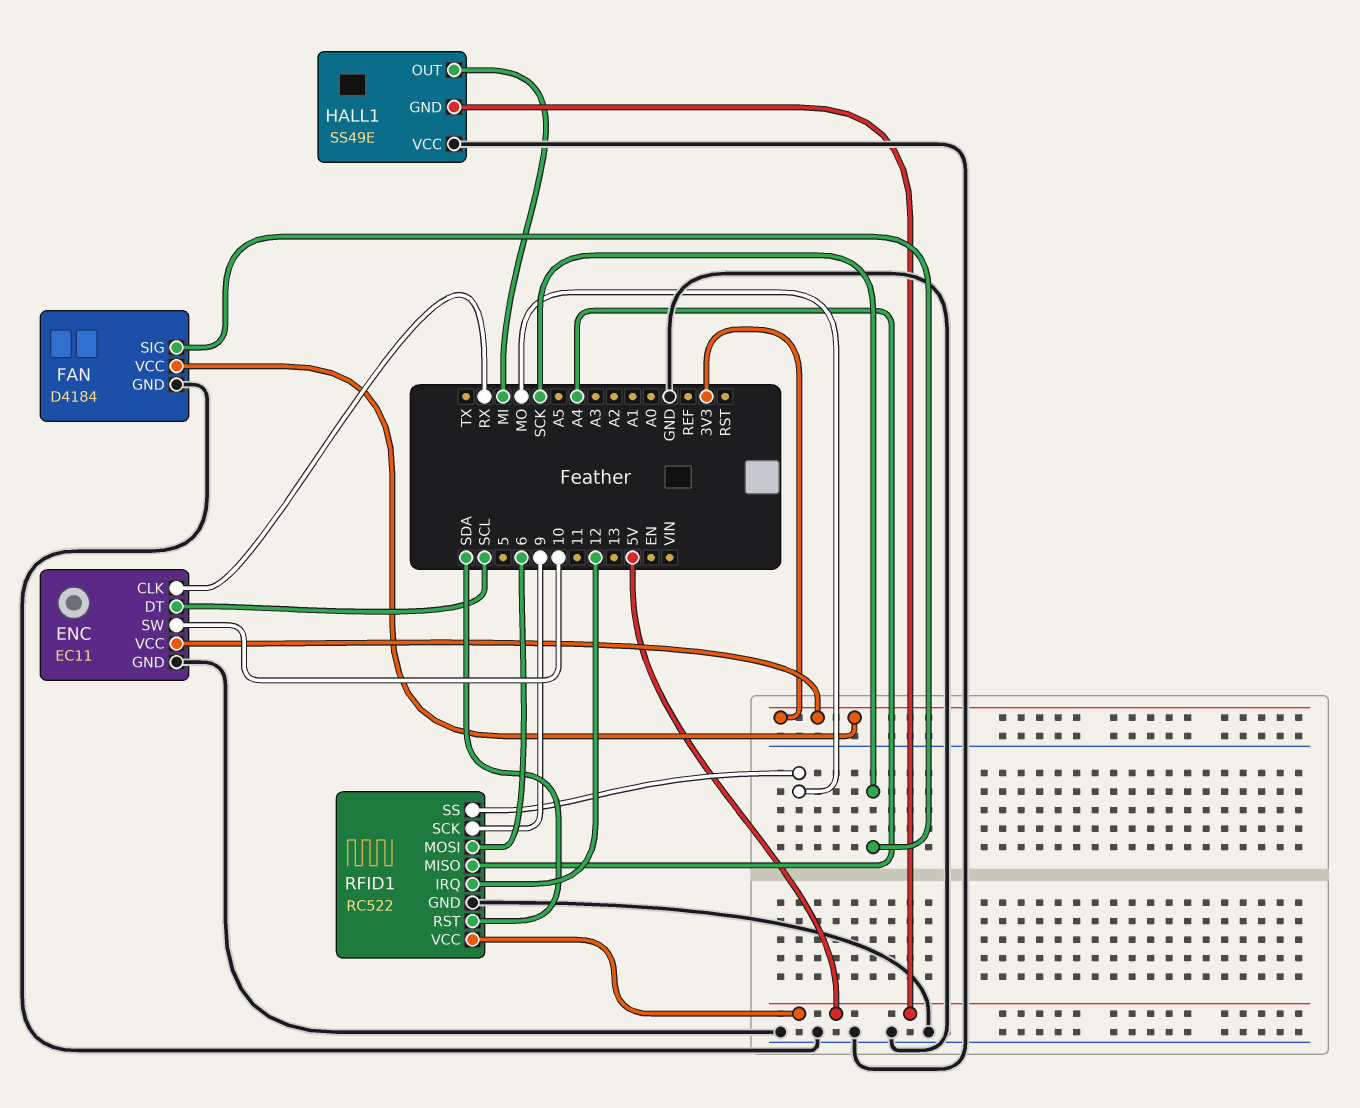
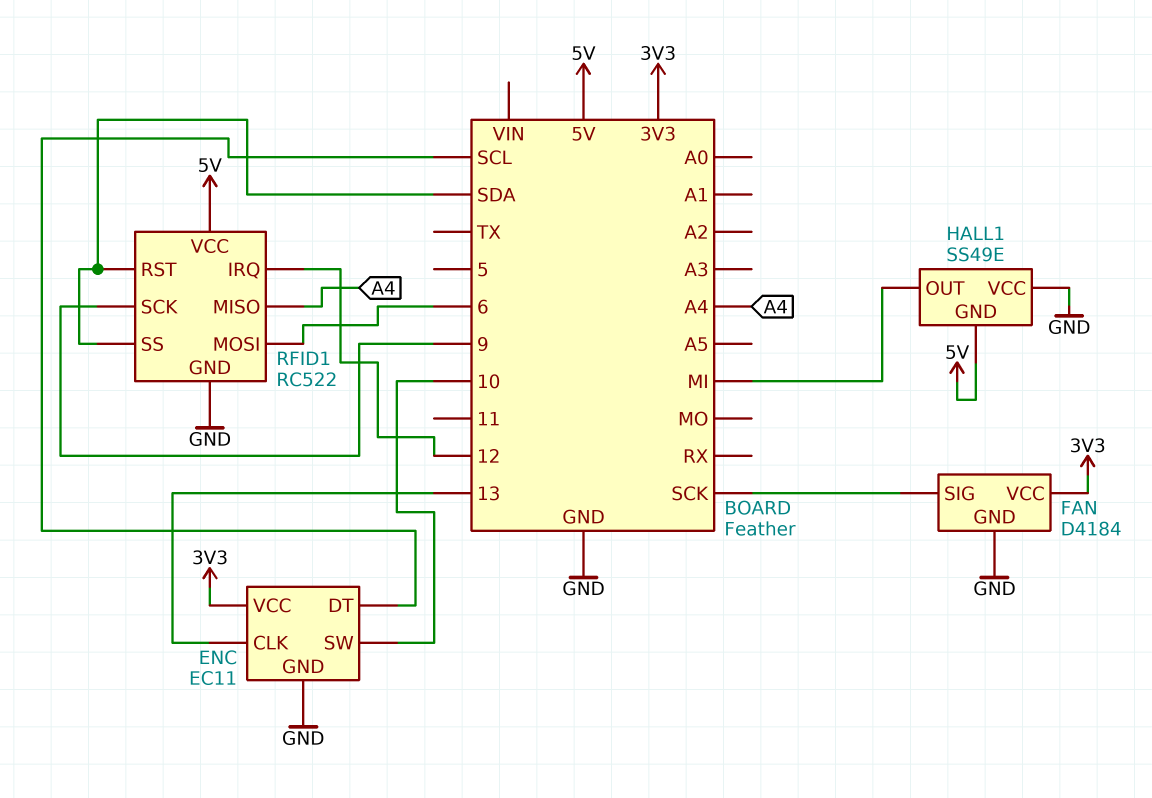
ENC pin CLK: RX -> 13
RFID1 pin SS: MO -> SDA

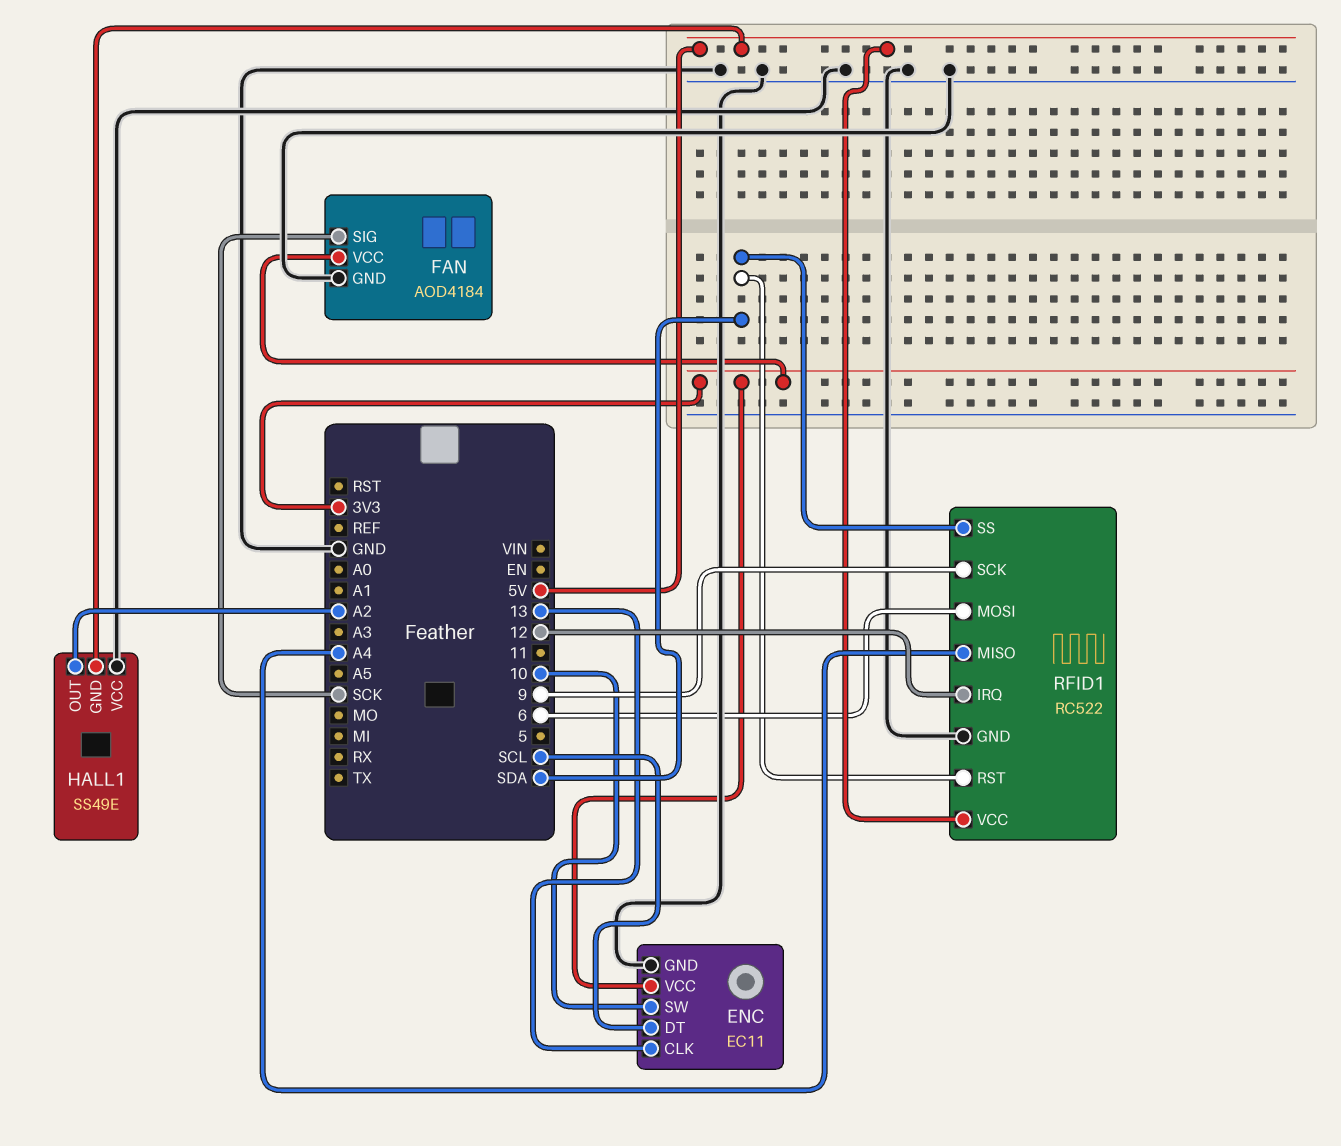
FAN: D4184 -> AOD4184
HALL1 pin OUT: MI -> A2

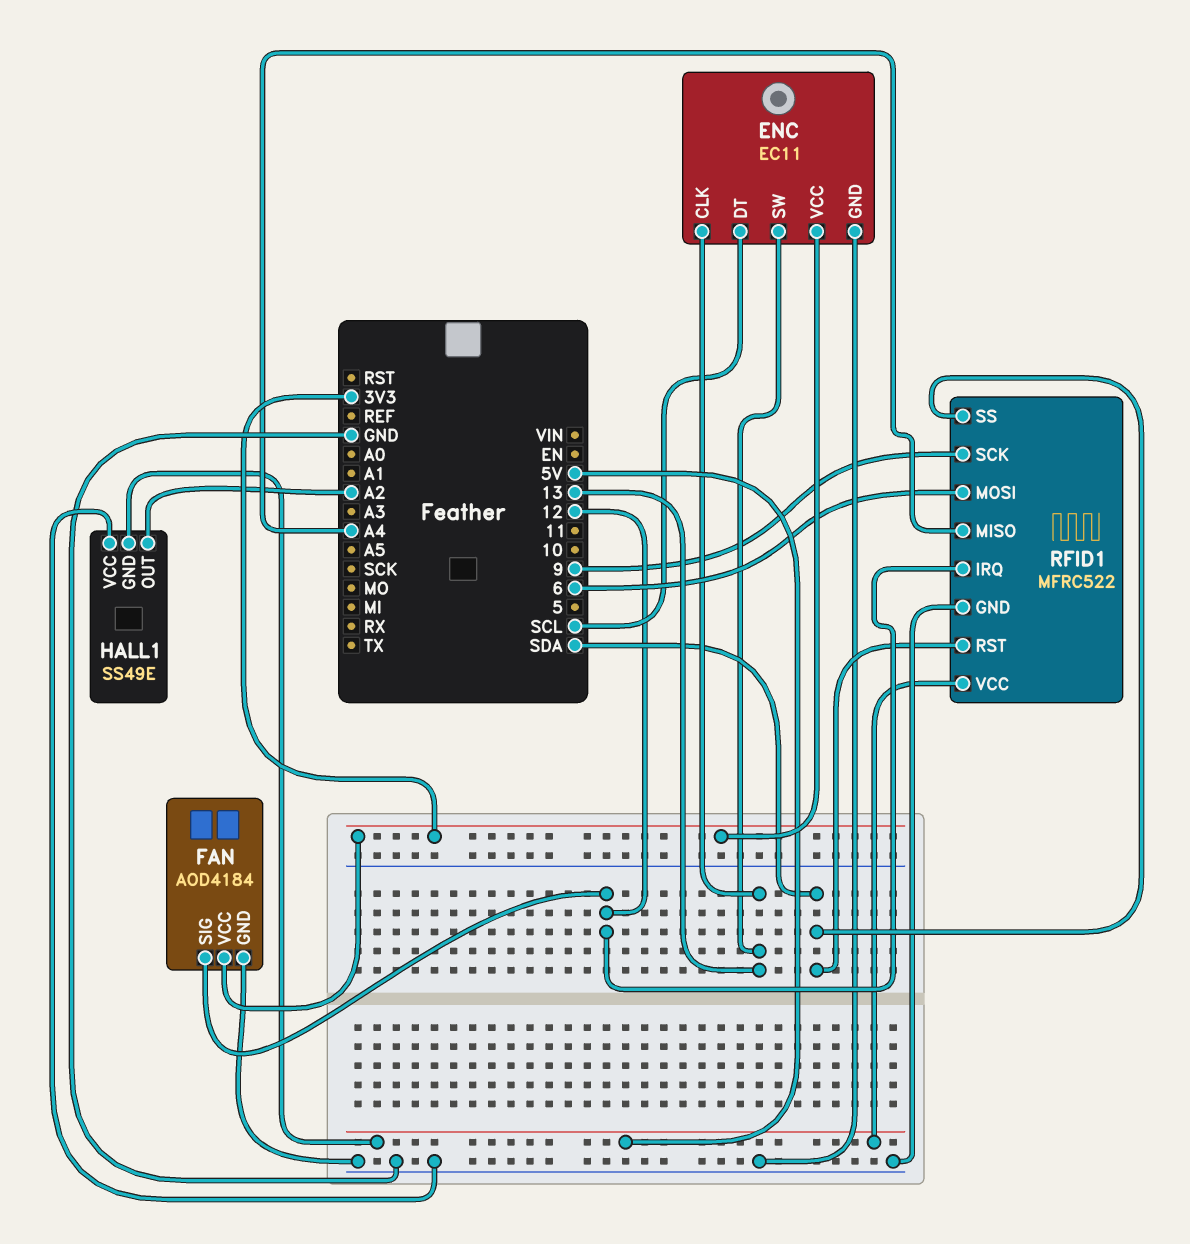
ENC pin SW: 10 -> 13
FAN pin SIG: SCK -> 12
RFID1: RC522 -> MFRC522

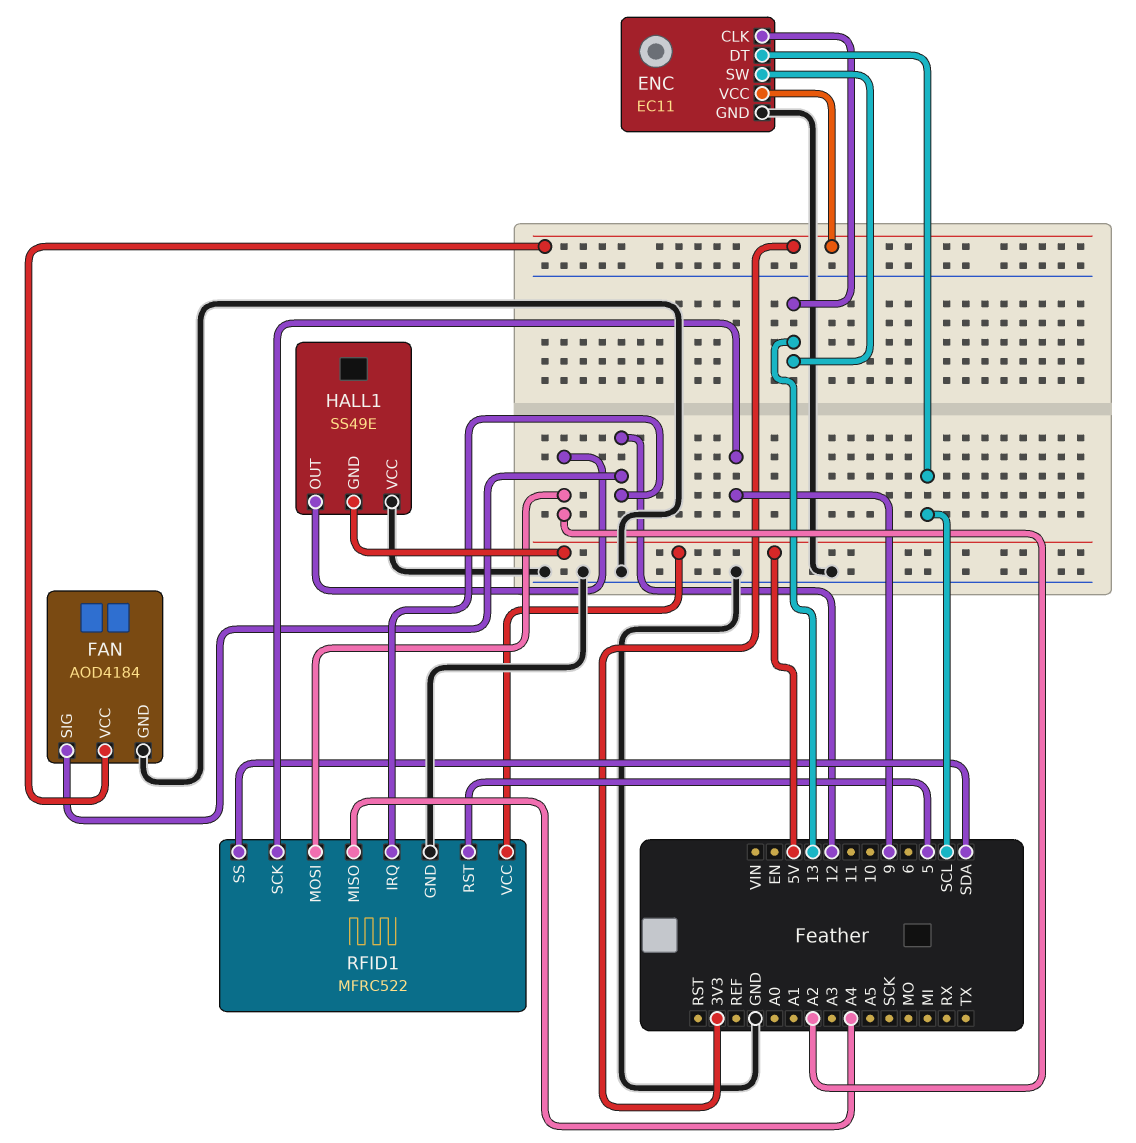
RFID1 pin MOSI: 6 -> A2
RFID1 pin RST: SDA -> 5

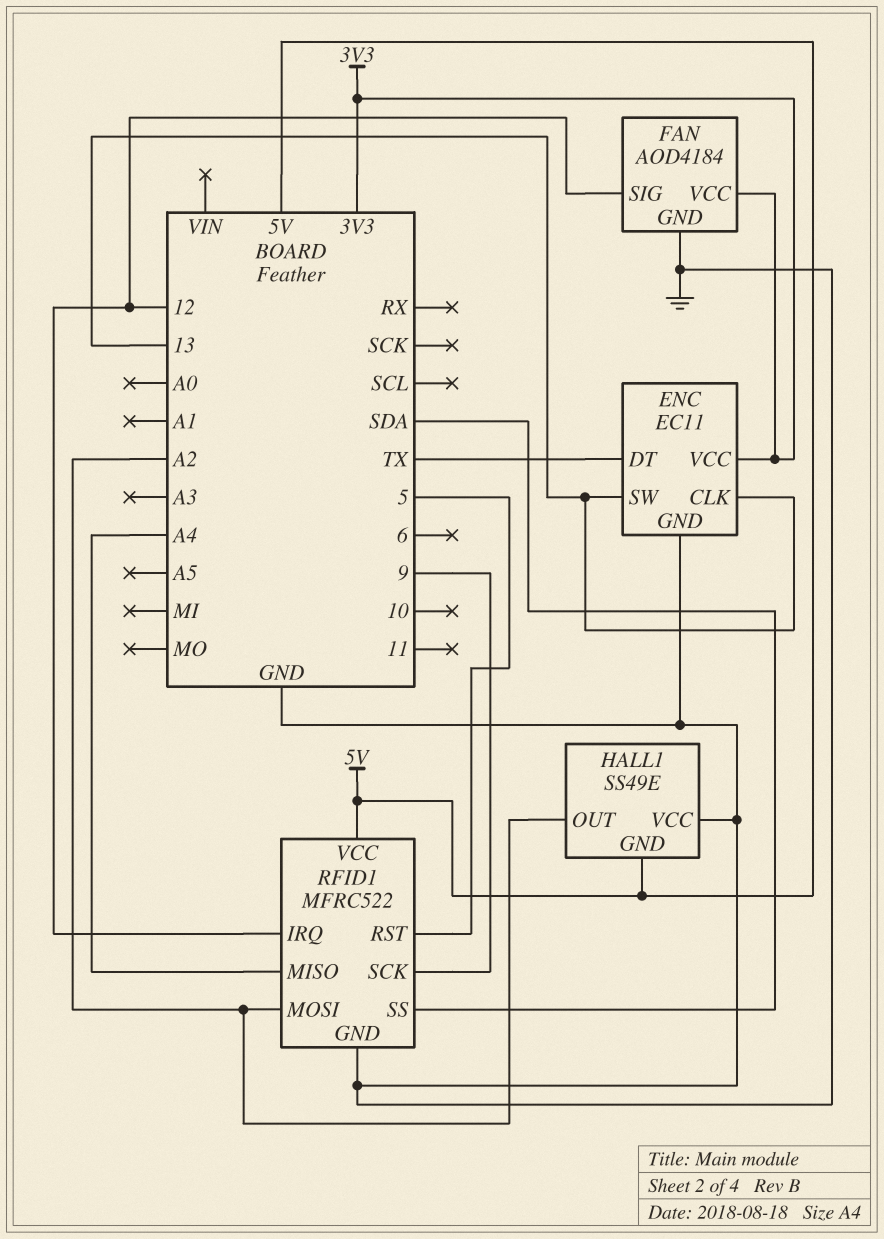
ENC pin DT: SCL -> TX

